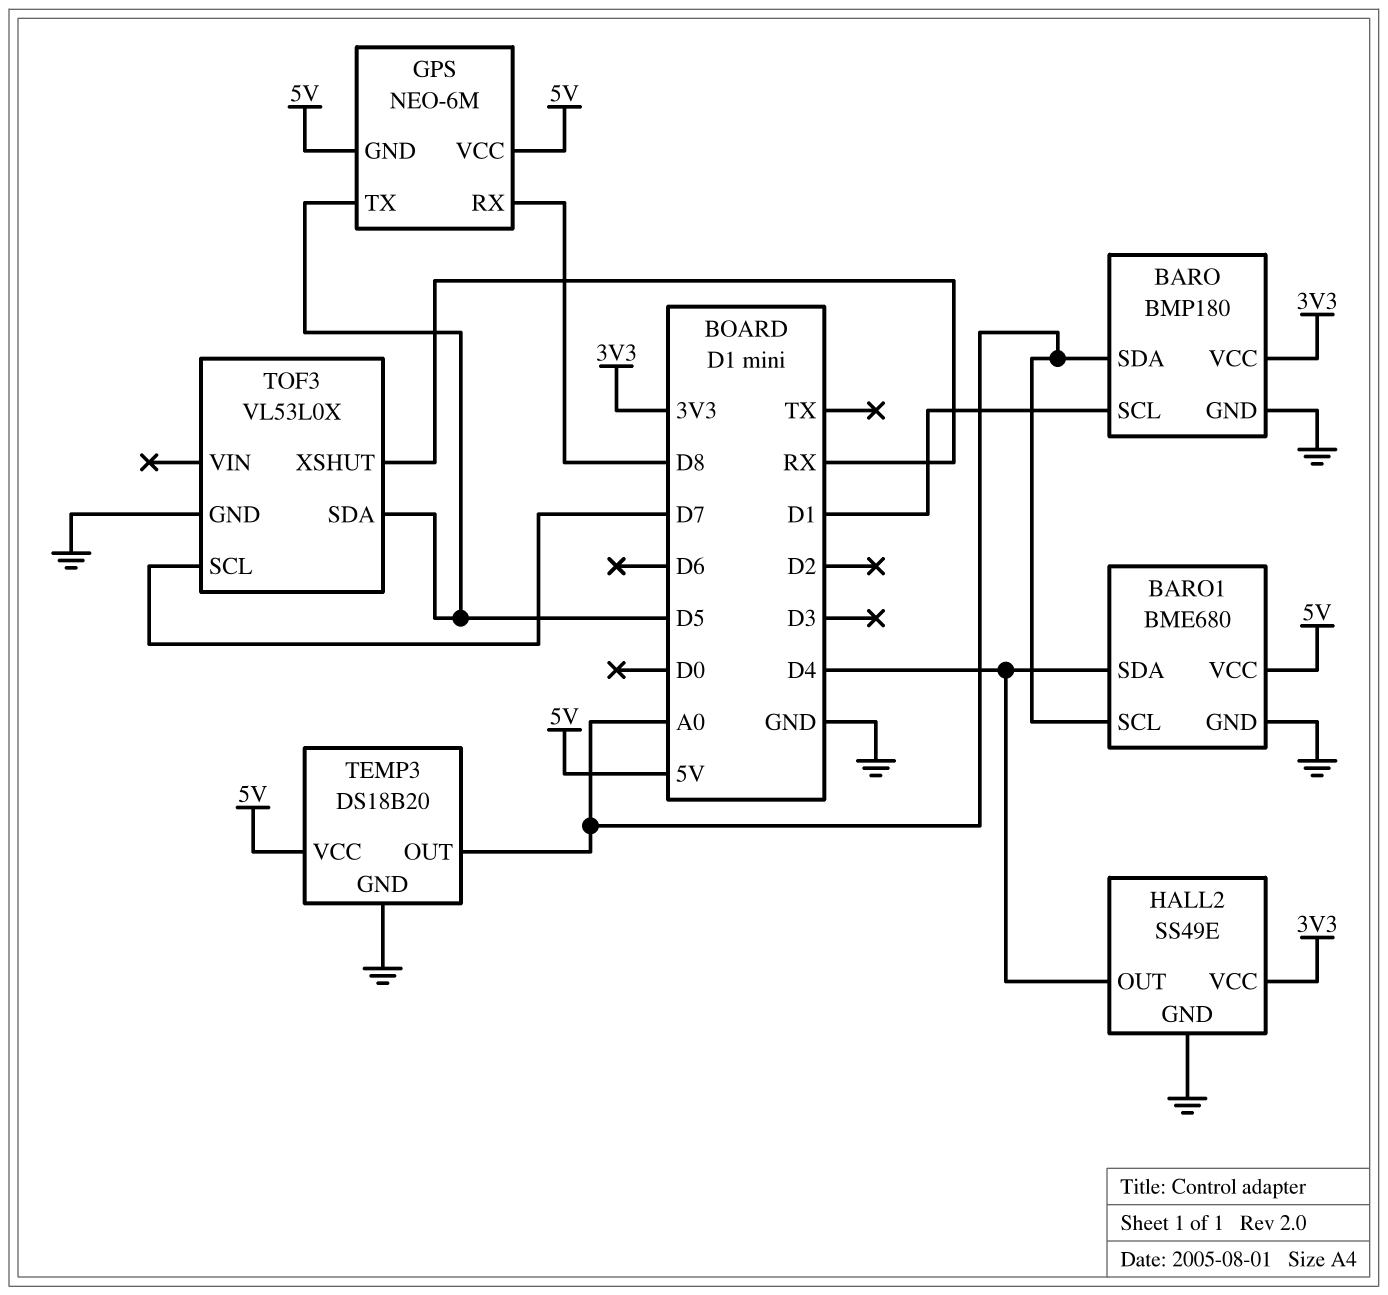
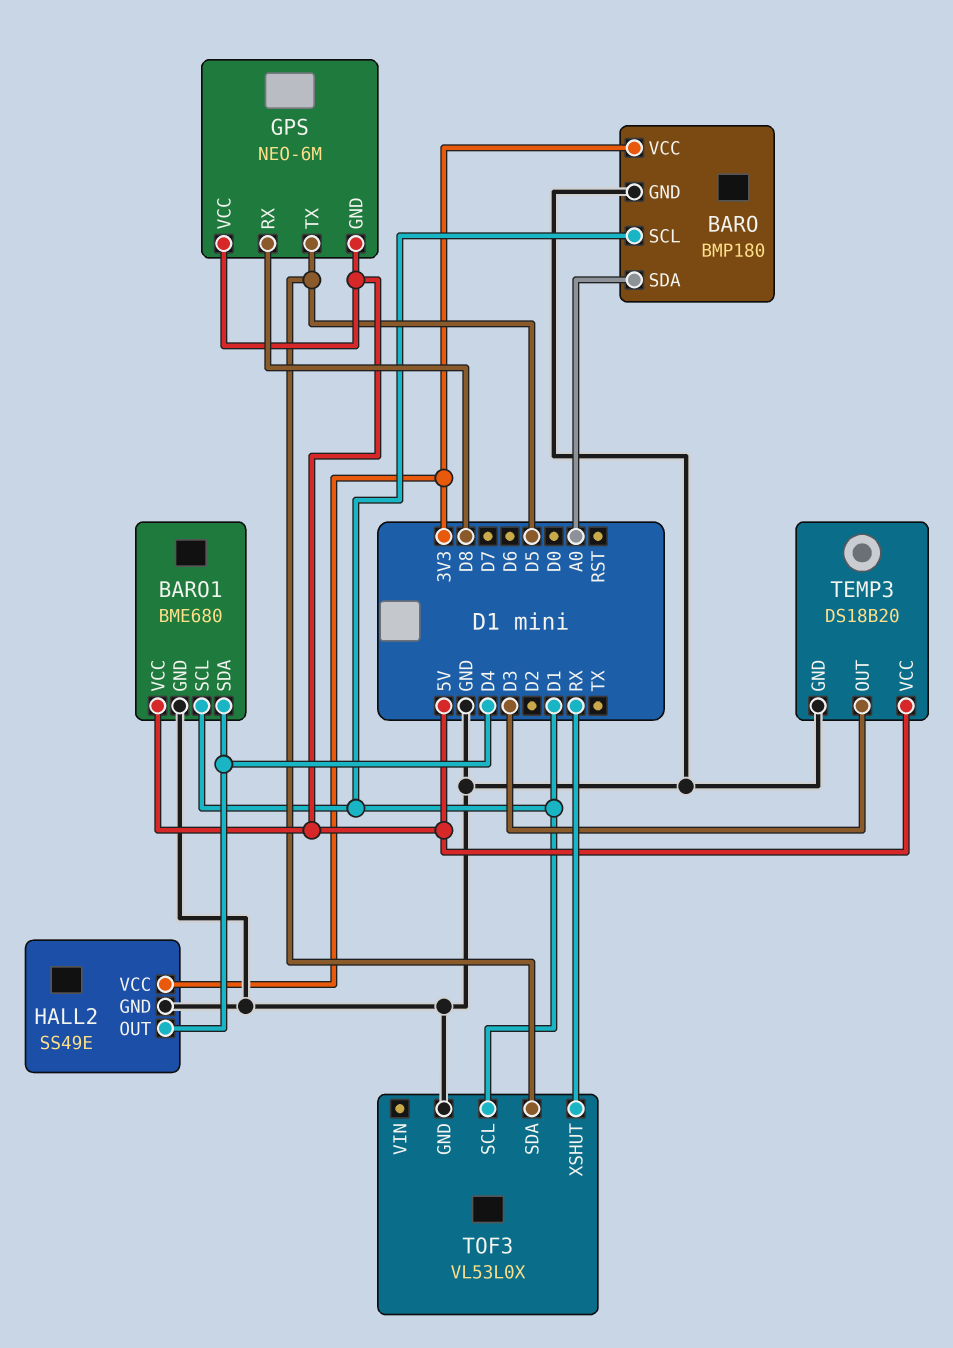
BARO1 pin SCL: A0 -> D1
TEMP3 pin OUT: A0 -> D3
TOF3 pin SCL: D7 -> D1

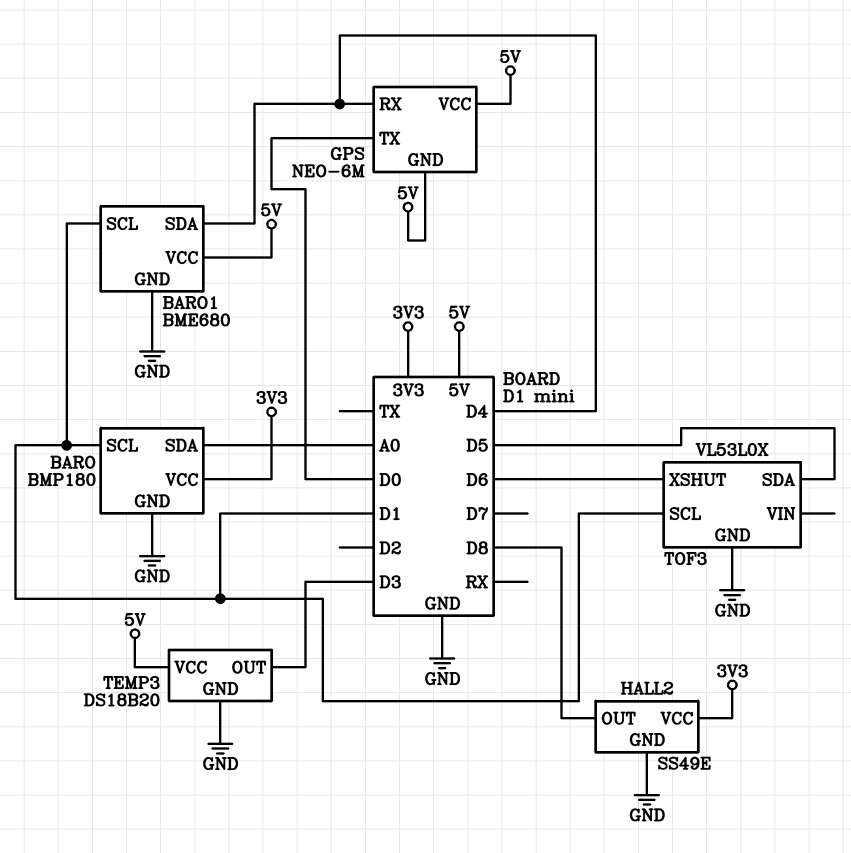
GPS pin RX: D8 -> D4
GPS pin TX: D5 -> D0
HALL2 pin OUT: D4 -> D8
TOF3 pin XSHUT: RX -> D6

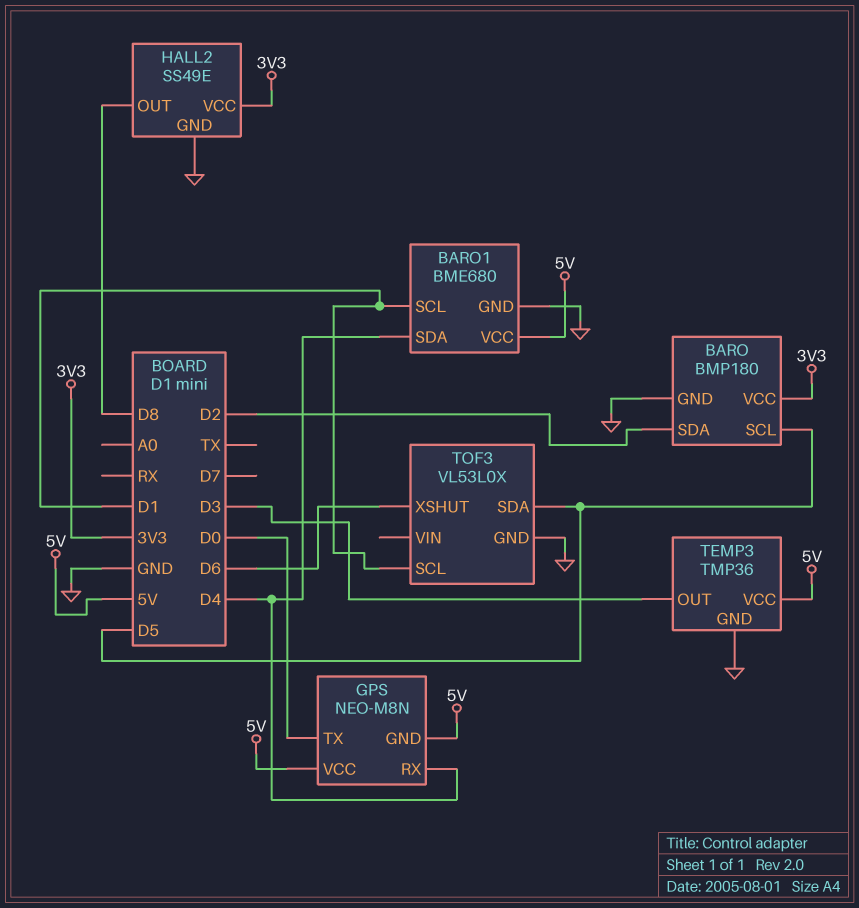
BARO pin SCL: D1 -> D5
BARO pin SDA: A0 -> D2
GPS: NEO-6M -> NEO-M8N
TEMP3: DS18B20 -> TMP36

